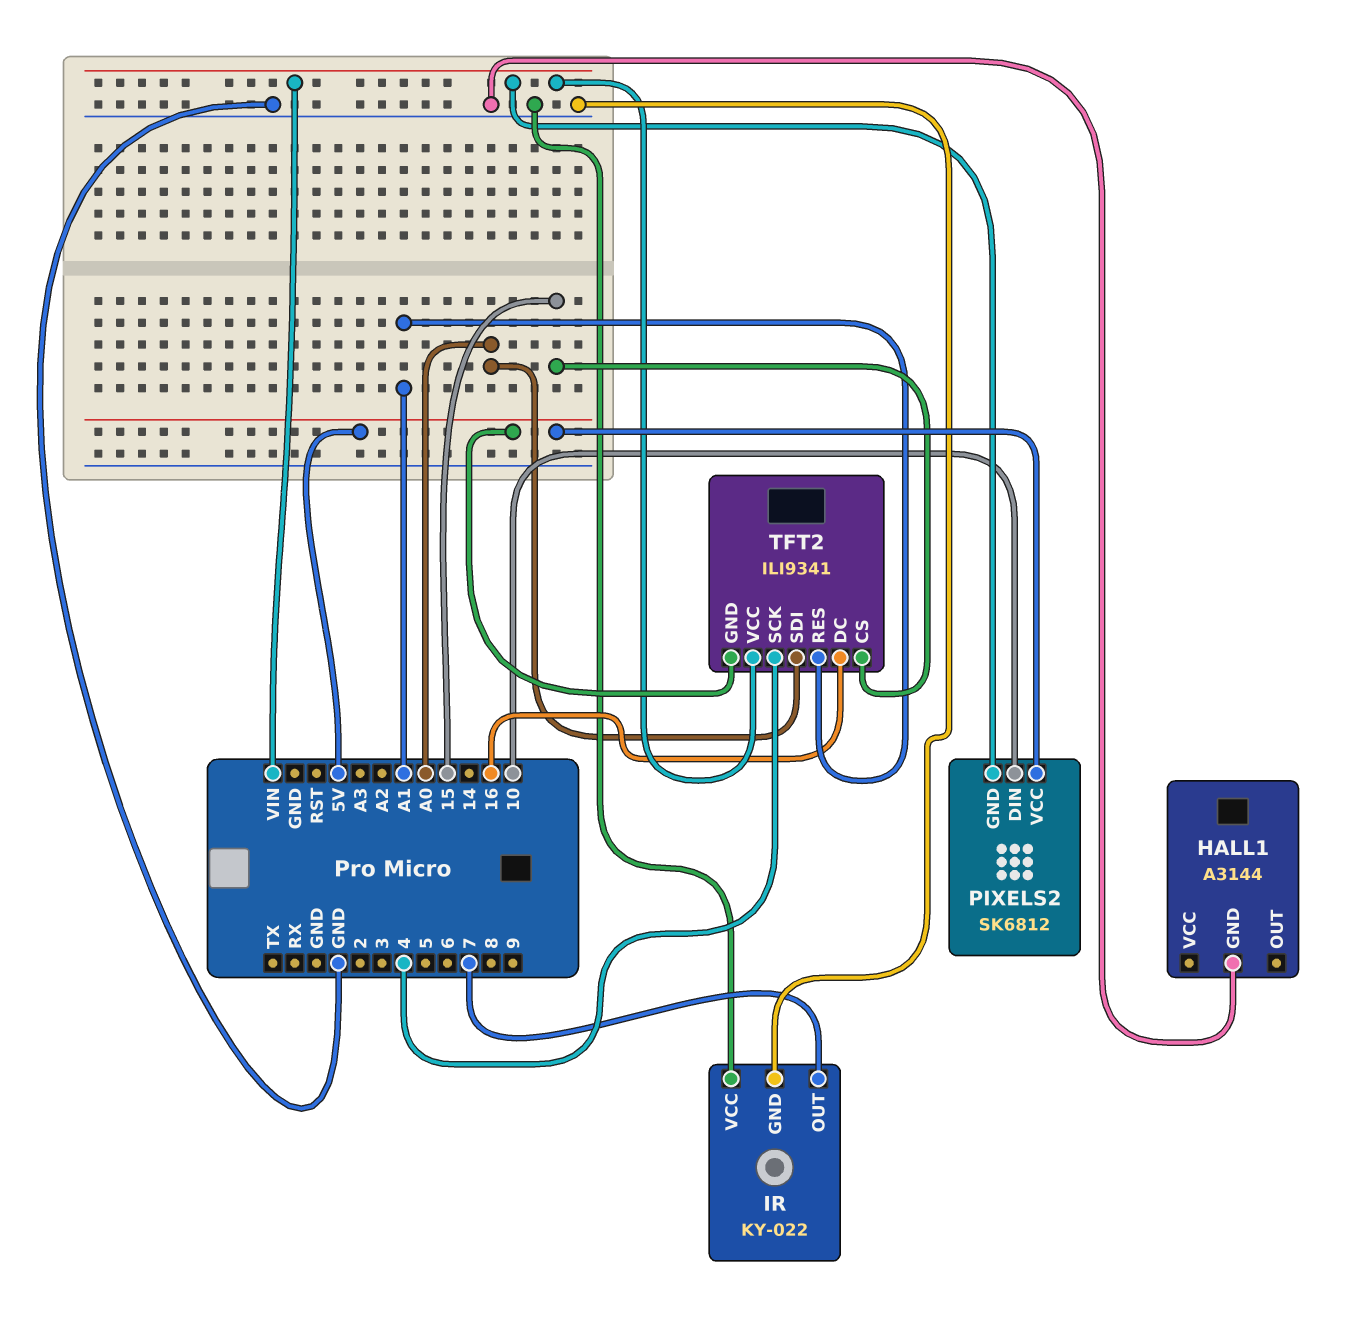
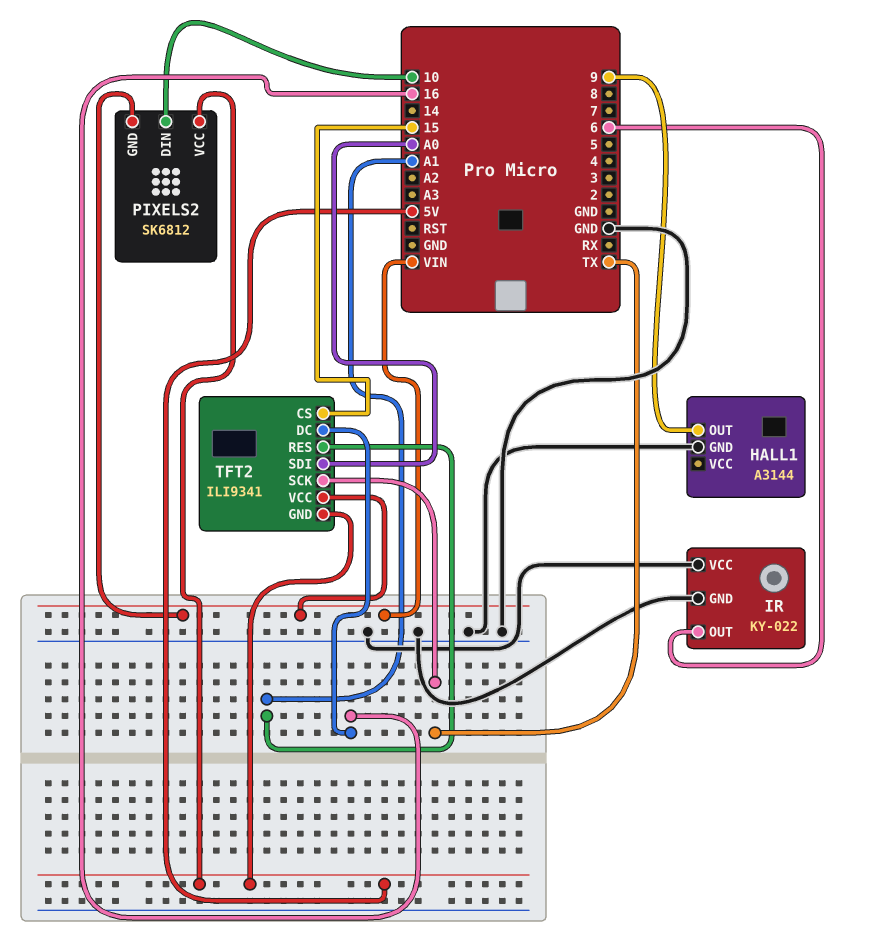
HALL1 pin OUT: none -> 9
IR pin OUT: 7 -> 6
TFT2 pin SCK: 4 -> TX

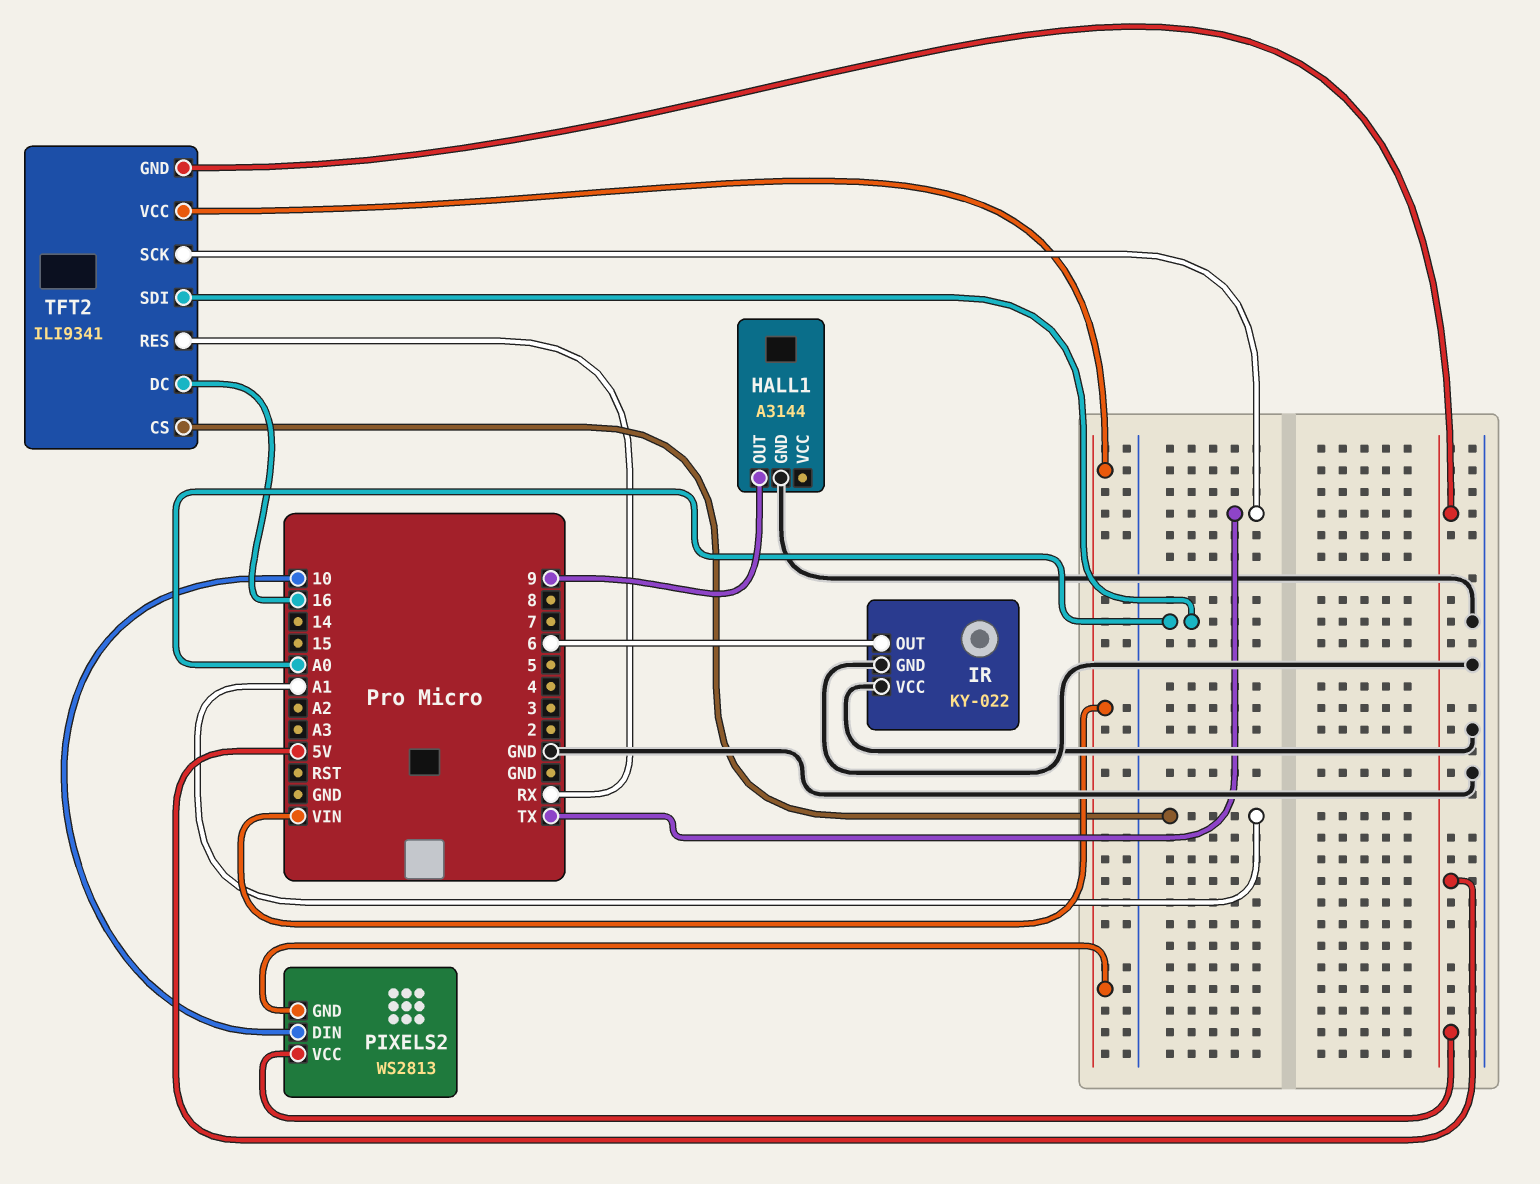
PIXELS2: SK6812 -> WS2813
TFT2 pin CS: 15 -> A1
TFT2 pin RES: A1 -> RX

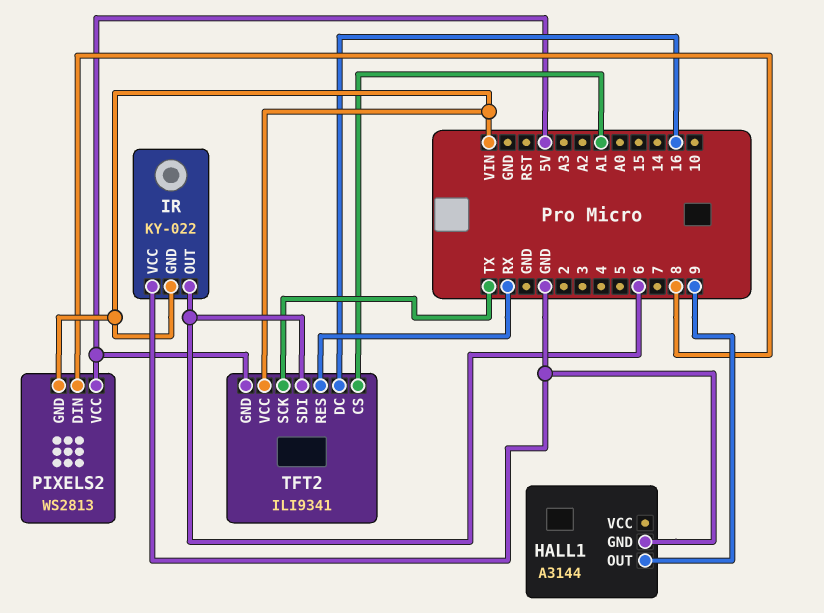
IR pin GND: GND -> VIN
PIXELS2 pin DIN: 10 -> 8
TFT2 pin SDI: A0 -> 6

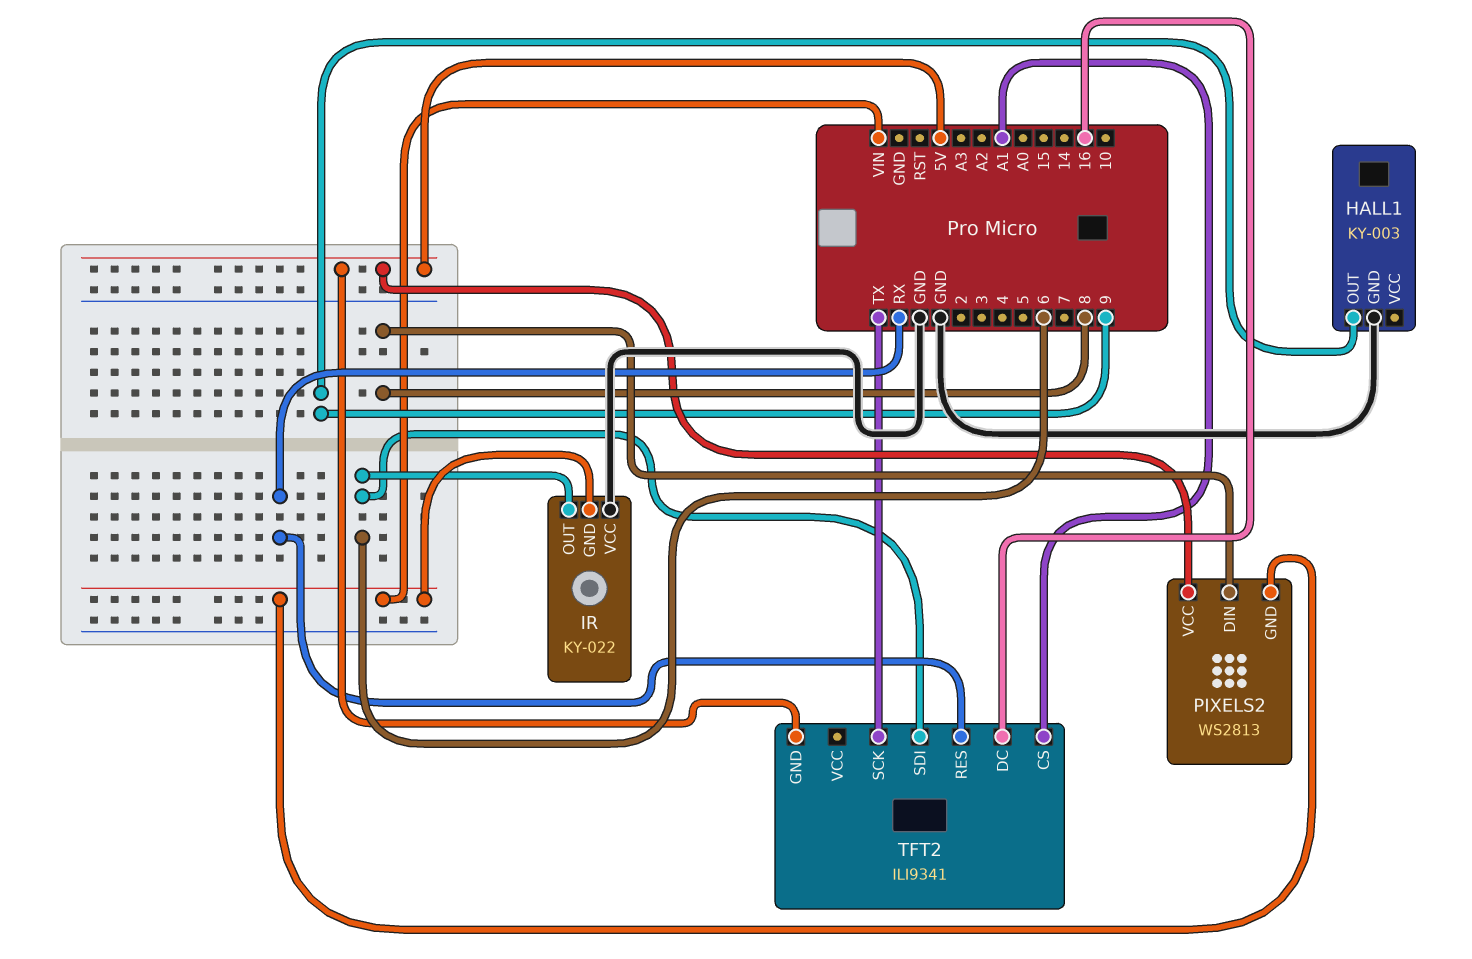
HALL1: A3144 -> KY-003
TFT2 pin VCC: VIN -> none

